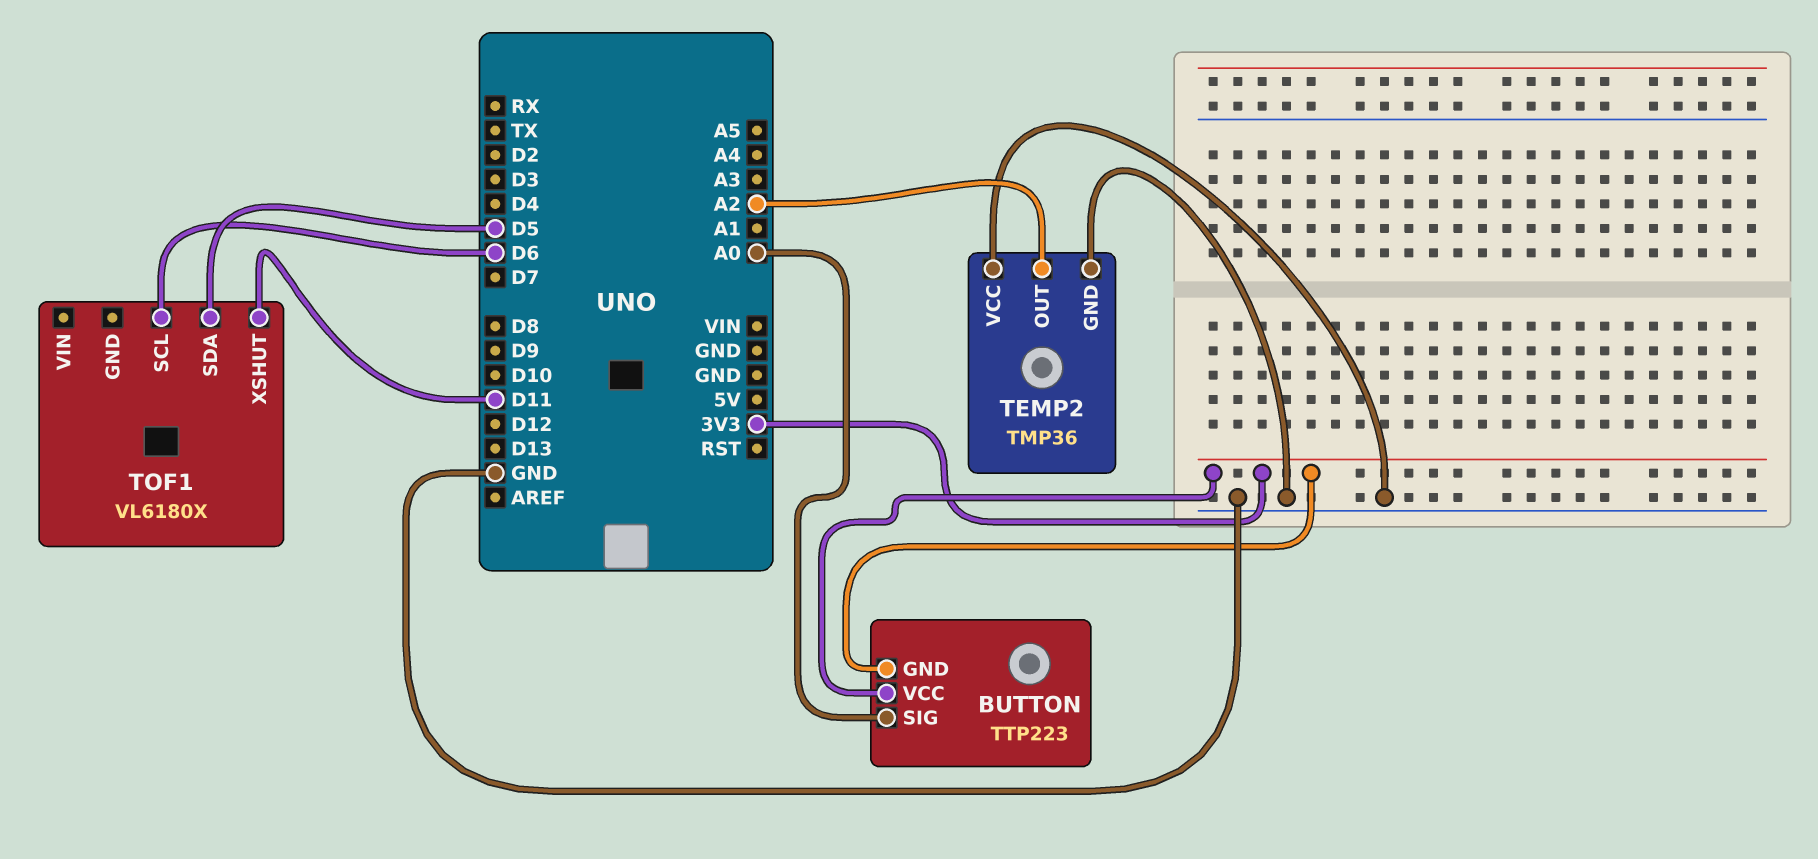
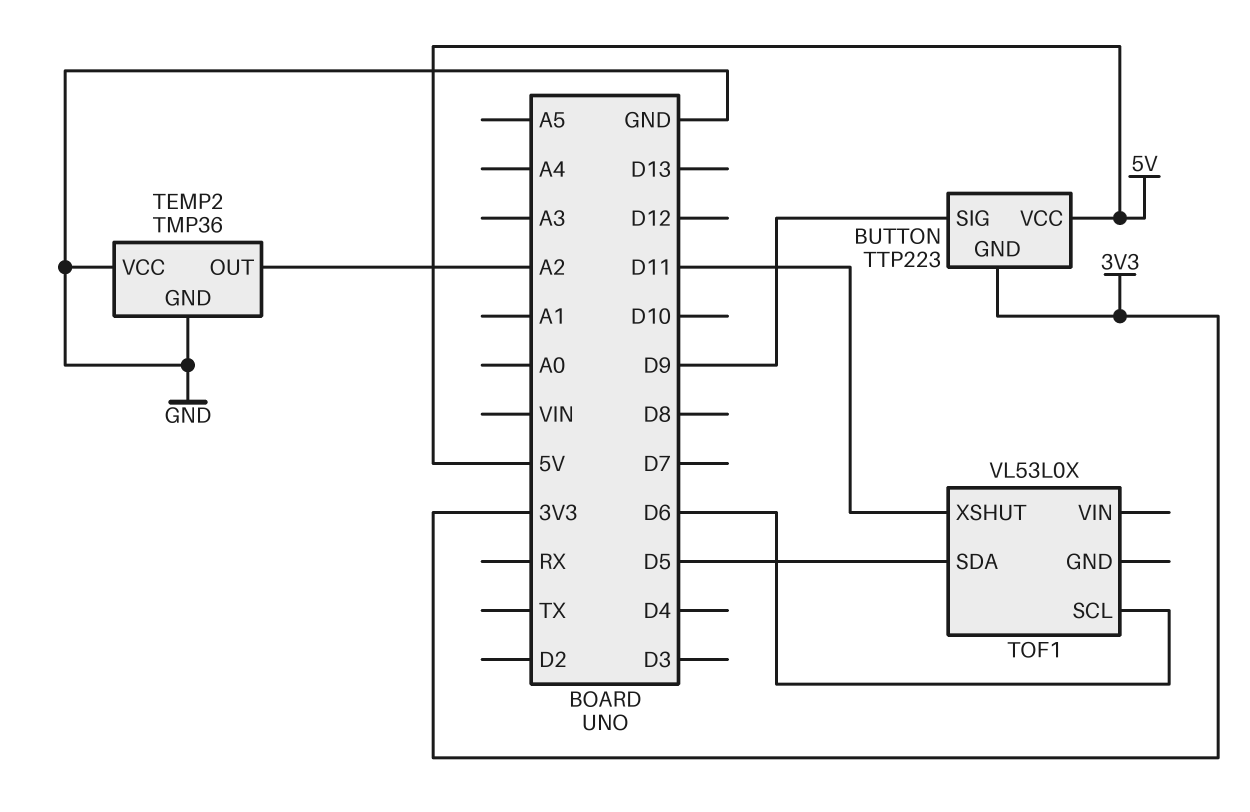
BUTTON pin SIG: A0 -> D9
BUTTON pin VCC: 3V3 -> 5V
TOF1: VL6180X -> VL53L0X

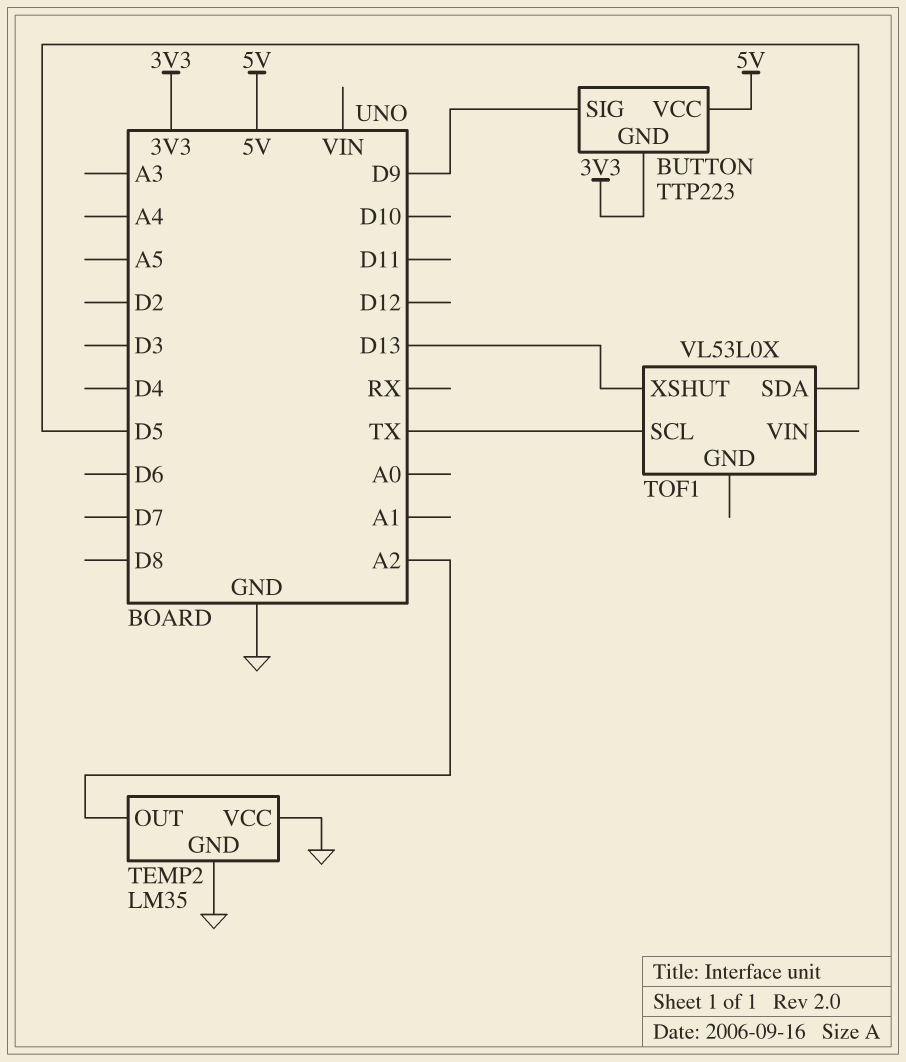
TEMP2: TMP36 -> LM35
TOF1 pin SCL: D6 -> TX
TOF1 pin XSHUT: D11 -> D13

